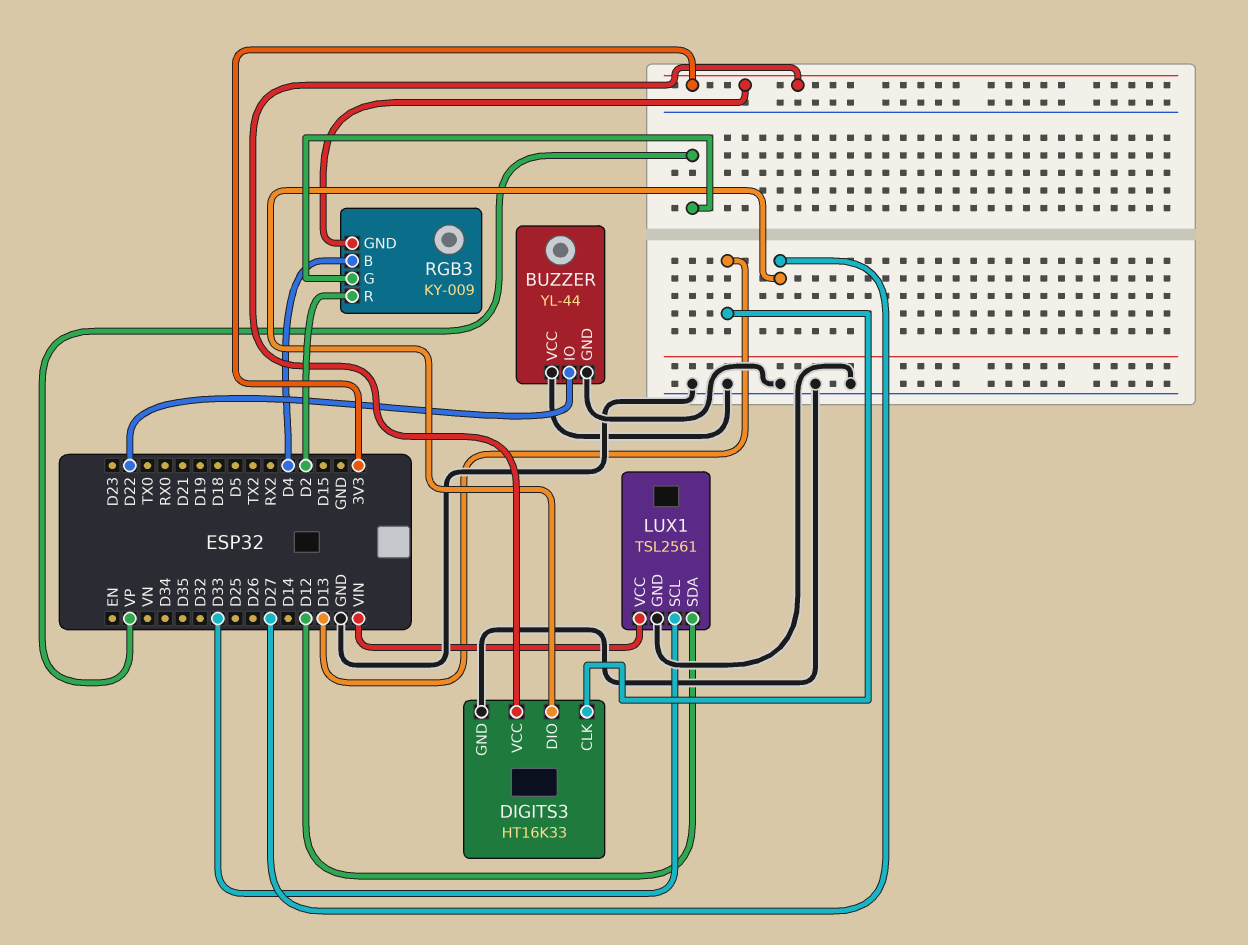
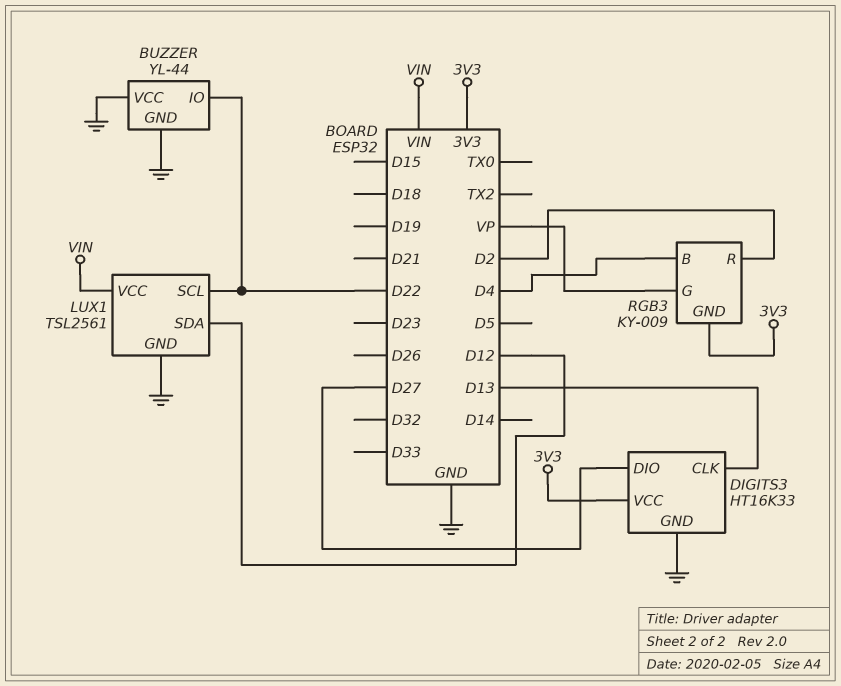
LUX1 pin SCL: D33 -> D22

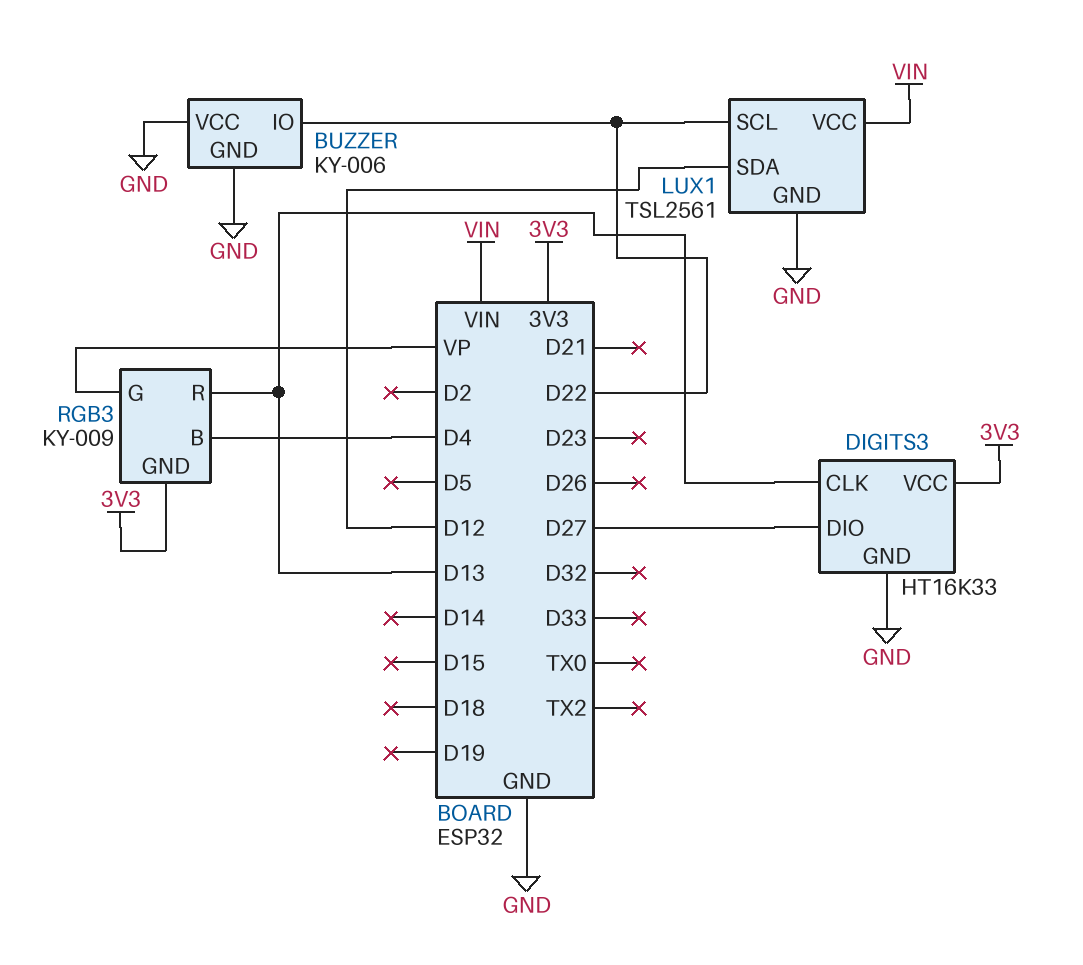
BUZZER: YL-44 -> KY-006
RGB3 pin R: D2 -> D13

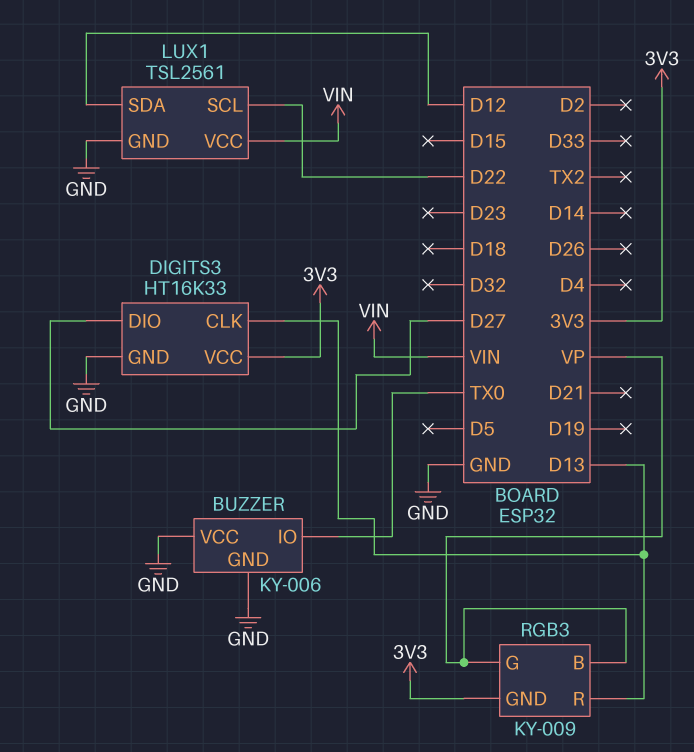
BUZZER pin IO: D22 -> TX0
RGB3 pin B: D4 -> VP

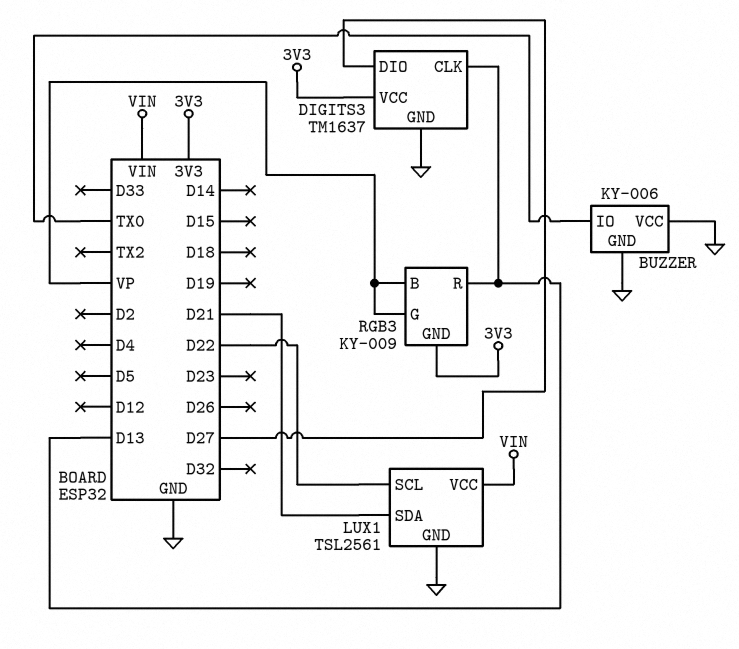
DIGITS3: HT16K33 -> TM1637
LUX1 pin SDA: D12 -> D21

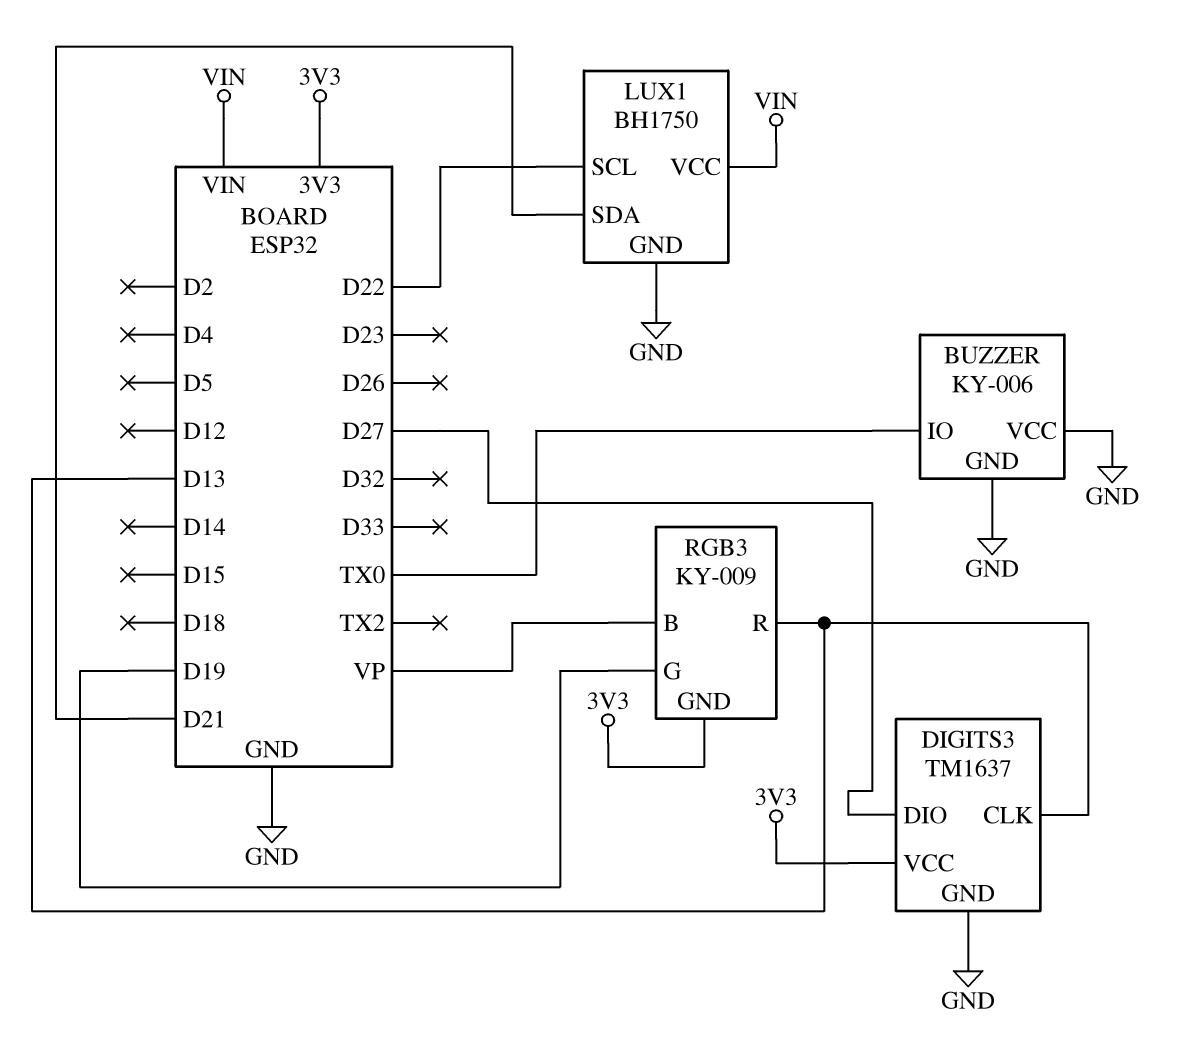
LUX1: TSL2561 -> BH1750
RGB3 pin G: VP -> D19

